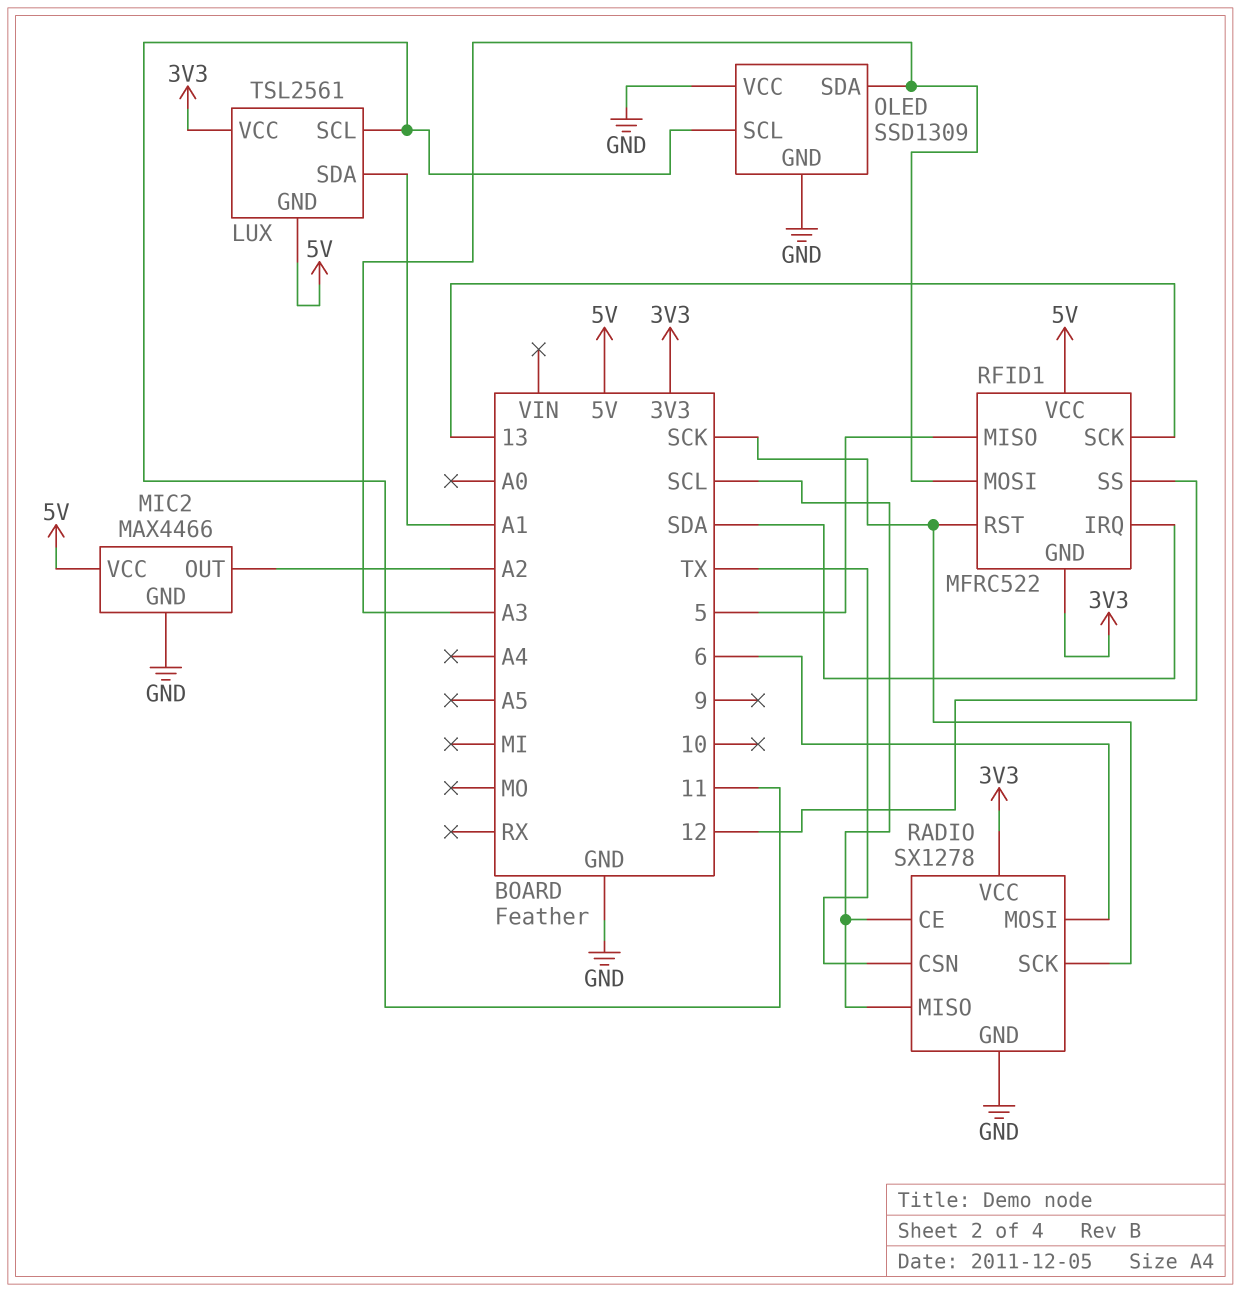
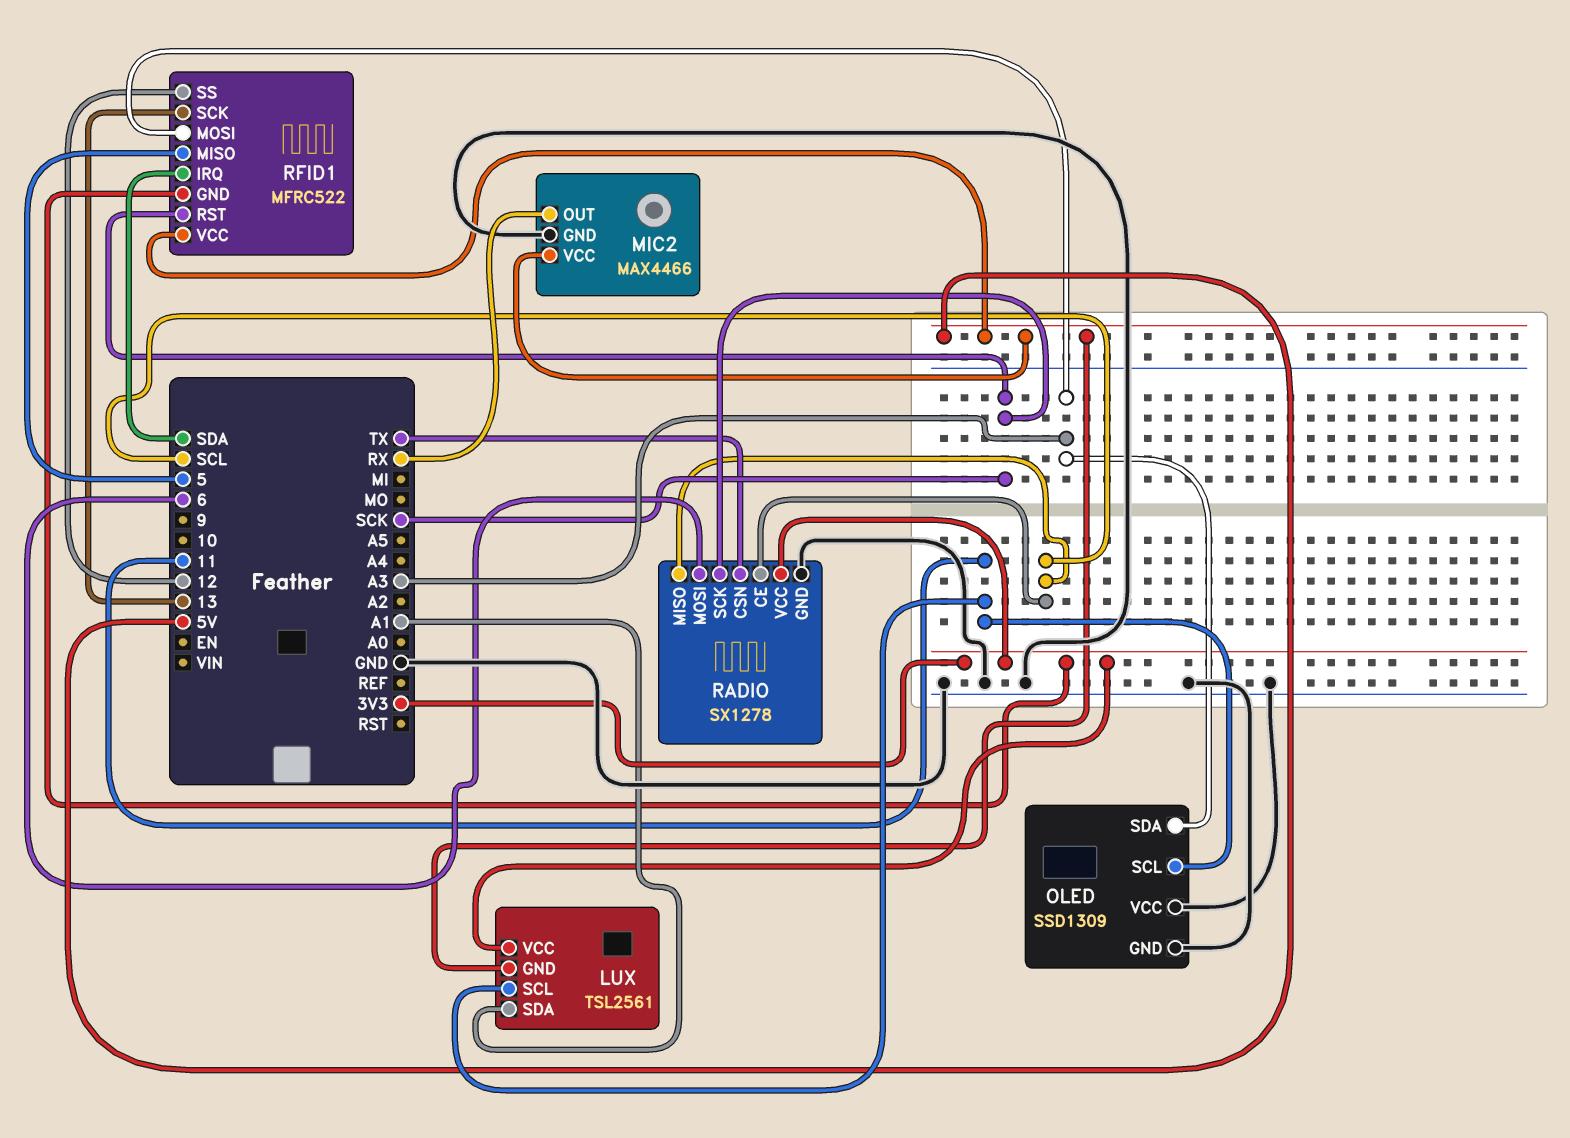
MIC2 pin OUT: A2 -> RX

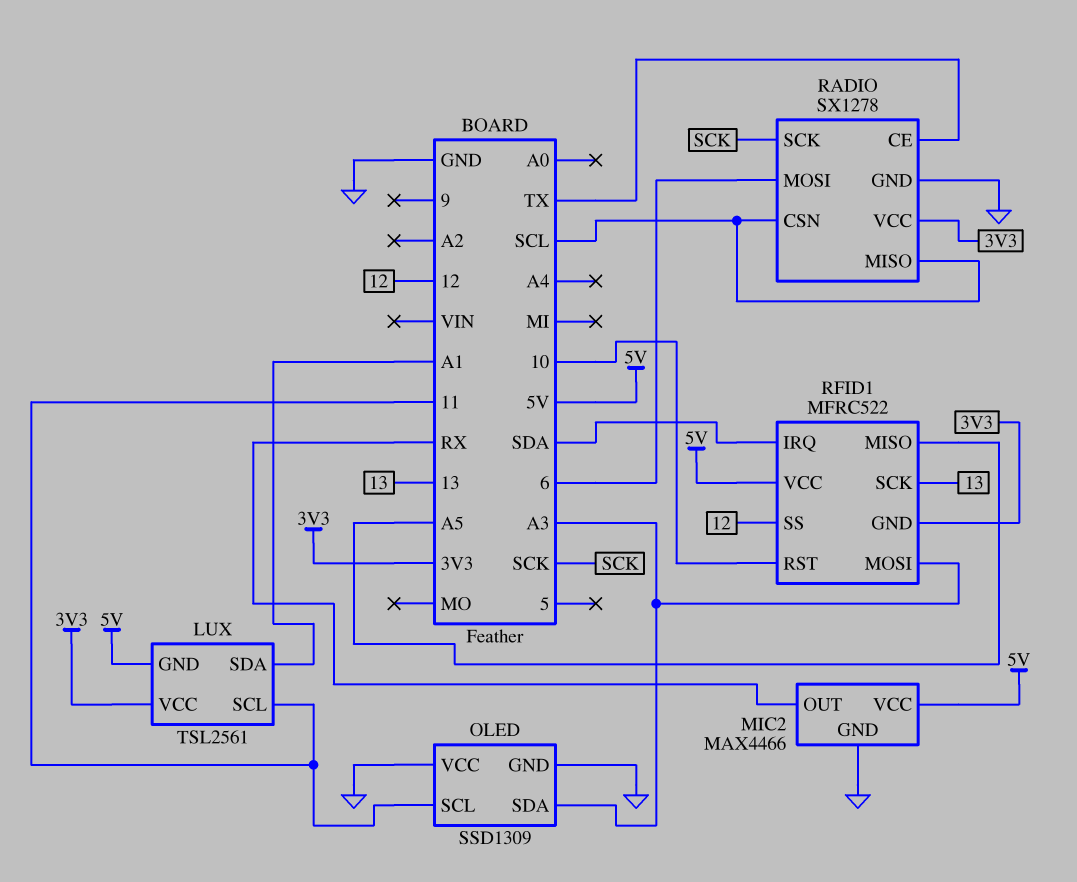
RADIO pin CE: SCL -> TX
RADIO pin CSN: TX -> SCL
RFID1 pin MISO: 5 -> A5
RFID1 pin RST: SCK -> 10

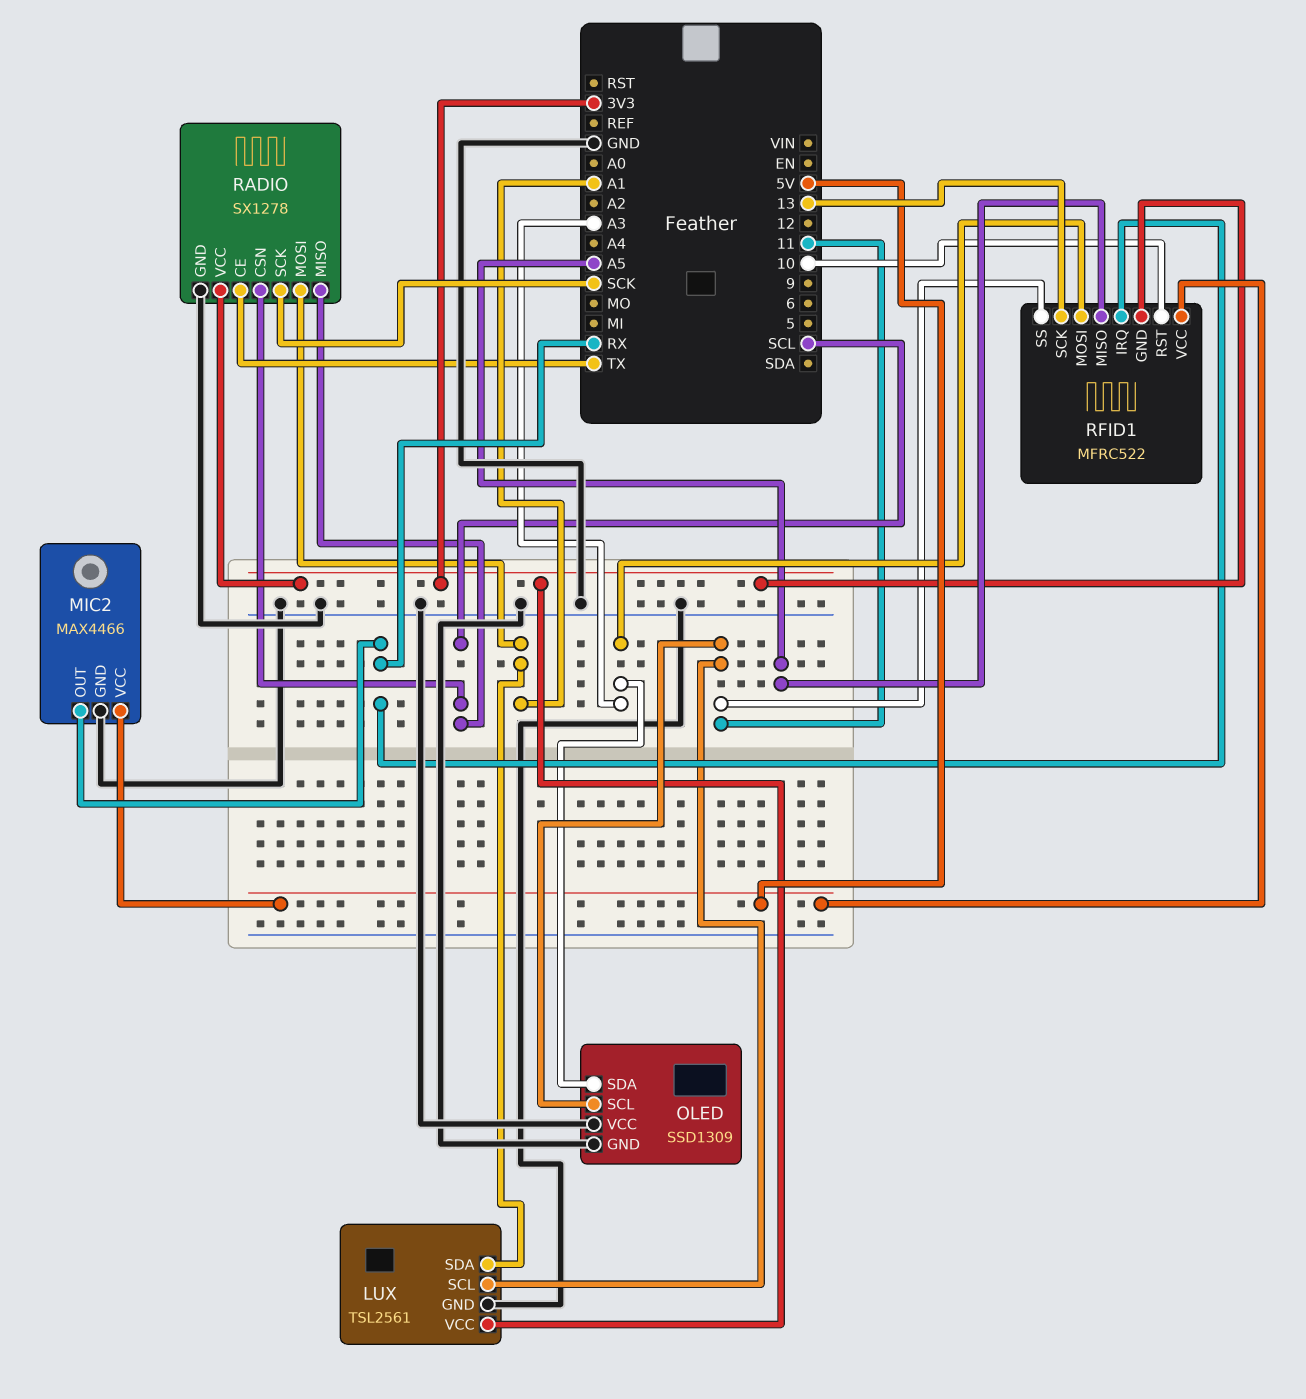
LUX pin GND: 5V -> GND
RADIO pin MOSI: 6 -> A1
RFID1 pin IRQ: SDA -> RX
RFID1 pin SS: 12 -> 11

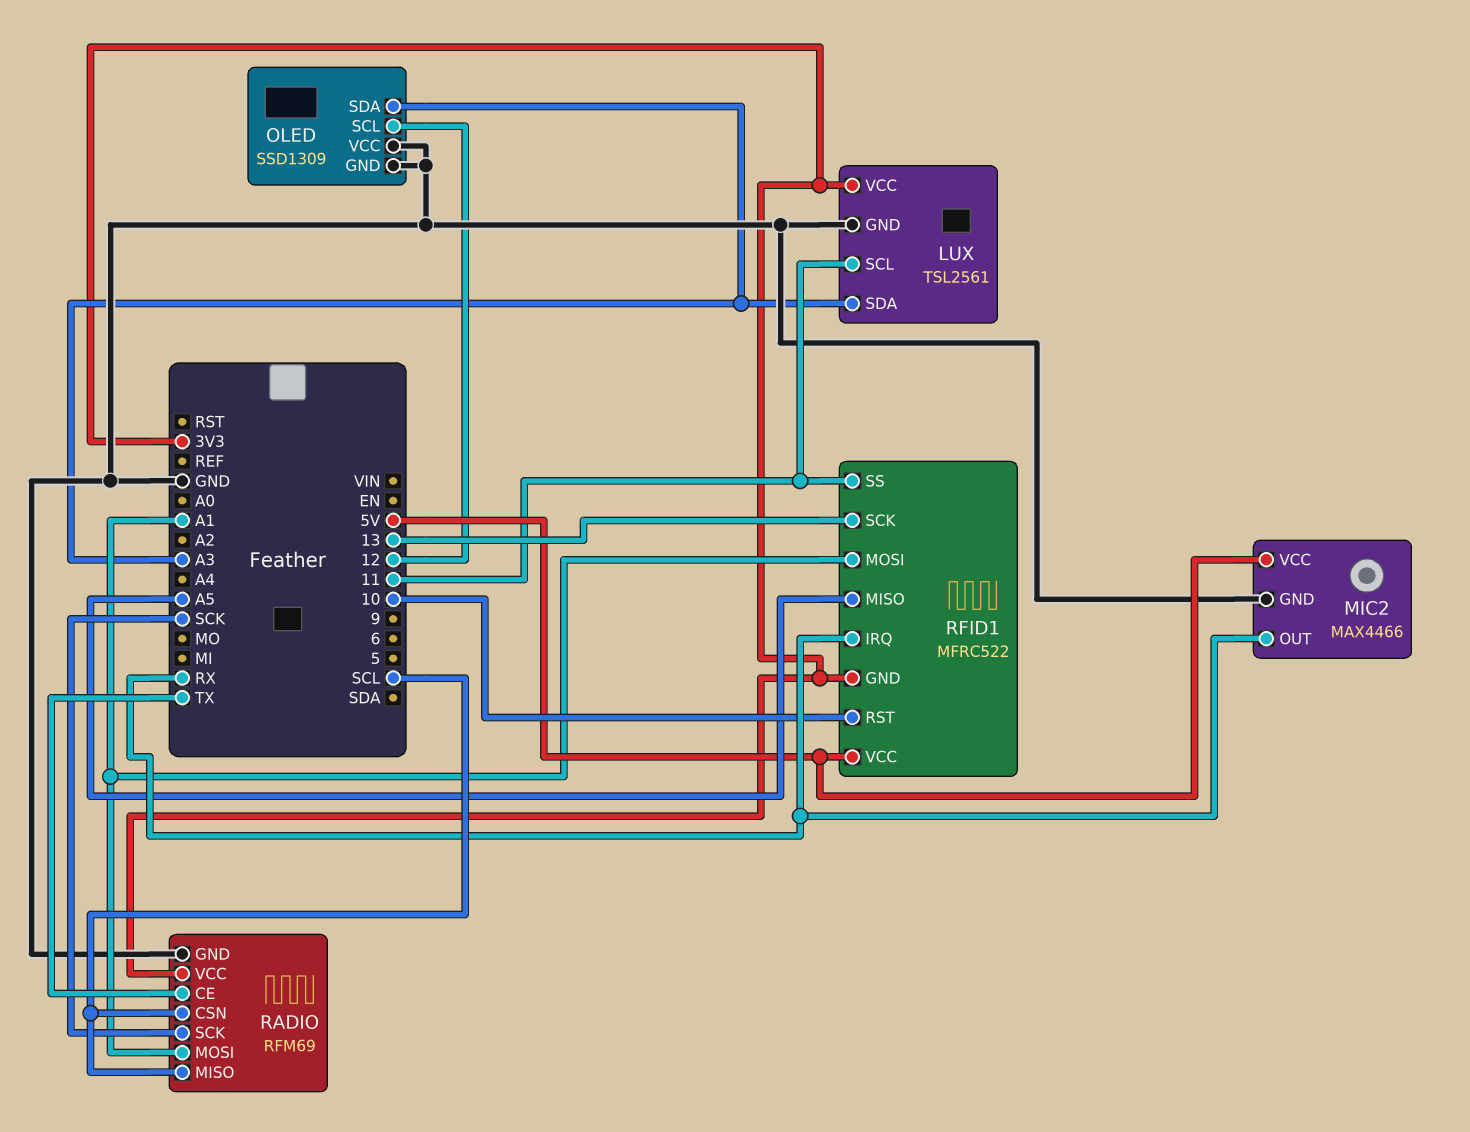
LUX pin SDA: A1 -> A3
OLED pin SCL: 11 -> 12
RADIO: SX1278 -> RFM69
RFID1 pin MOSI: A3 -> A1

